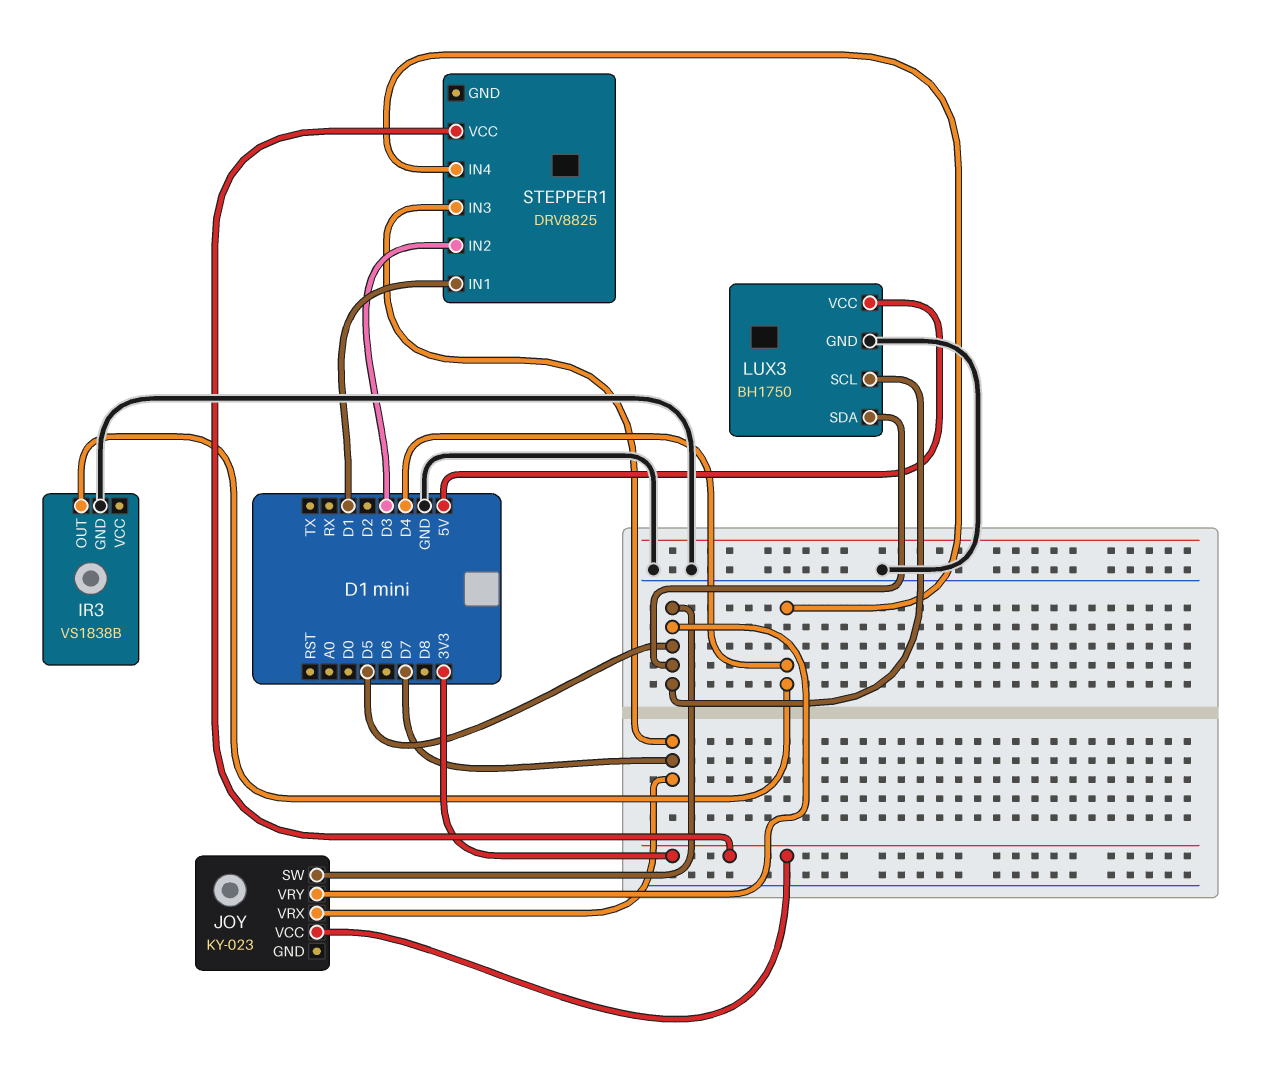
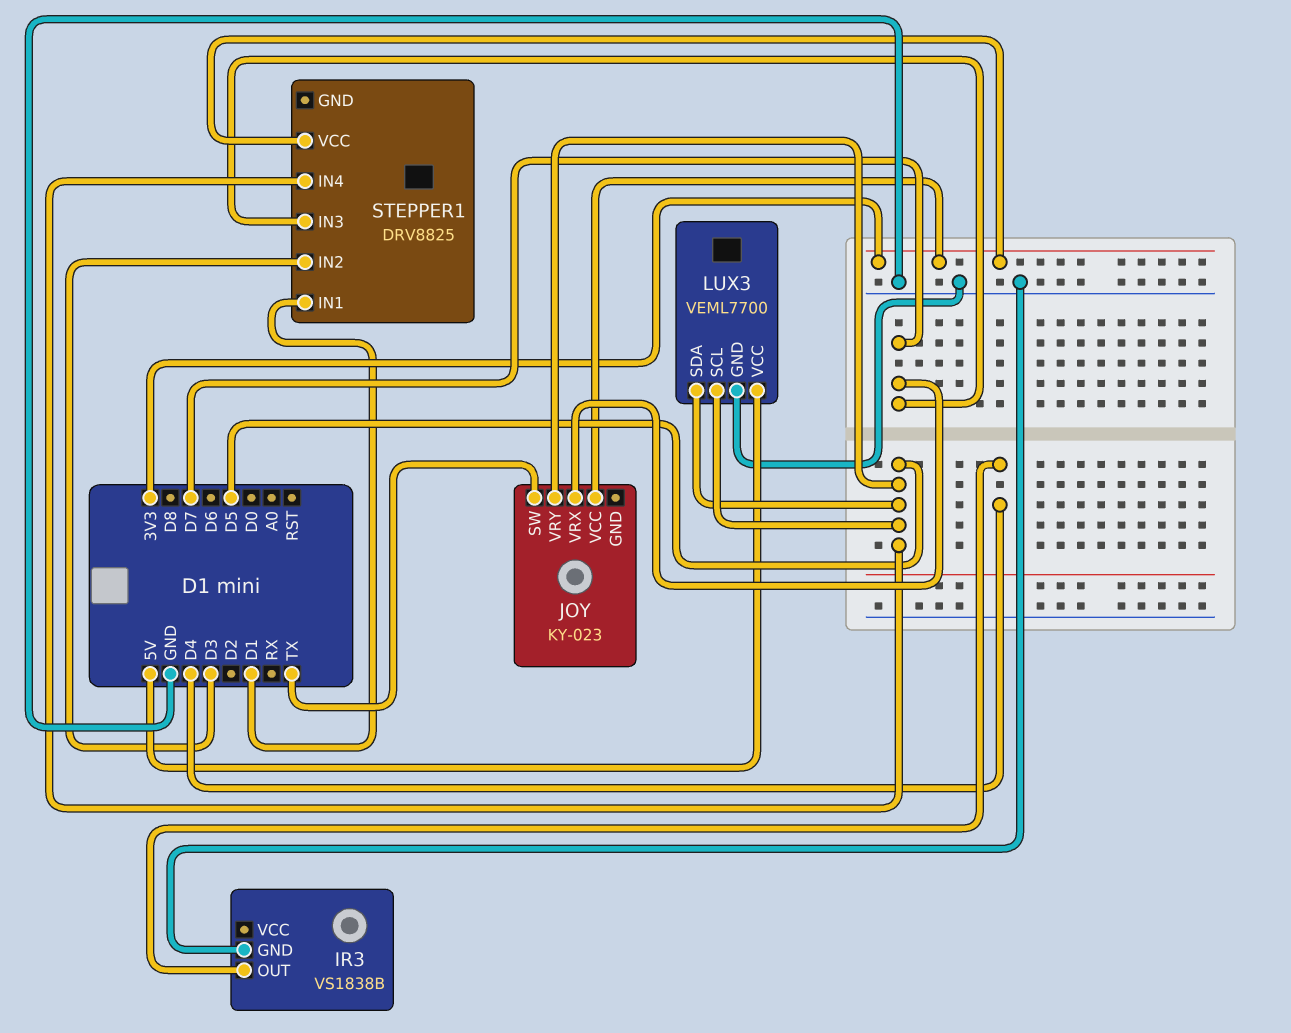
JOY pin SW: D5 -> TX
LUX3: BH1750 -> VEML7700
STEPPER1 pin IN4: D4 -> D5

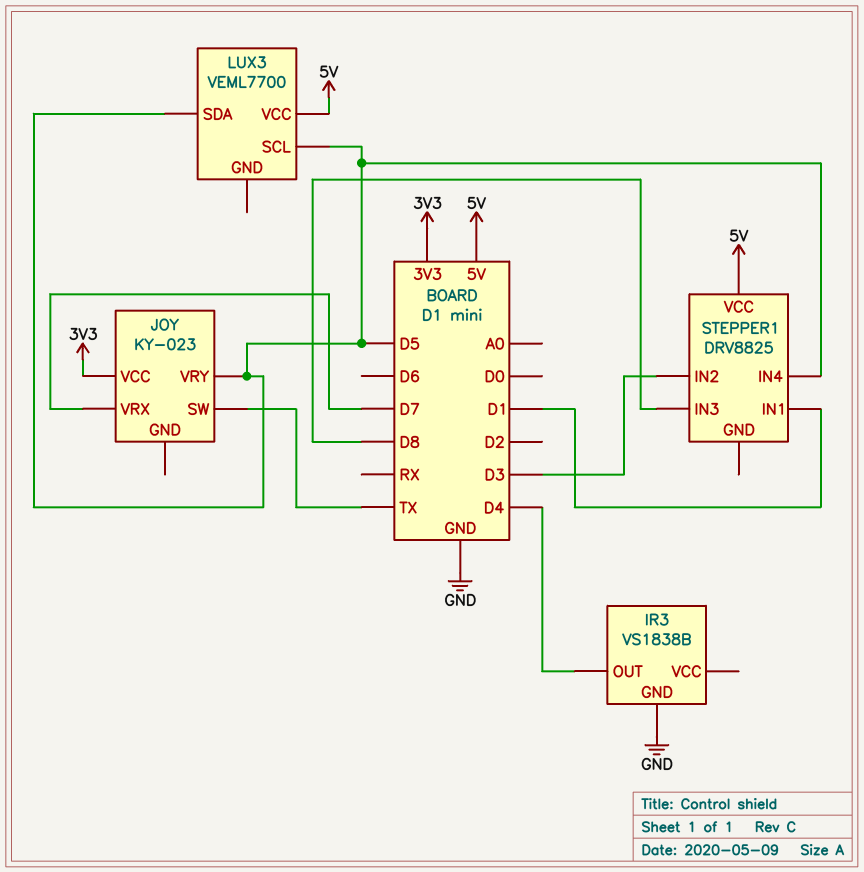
LUX3 pin GND: GND -> none
STEPPER1 pin IN3: D7 -> D8
STEPPER1 pin VCC: 3V3 -> 5V

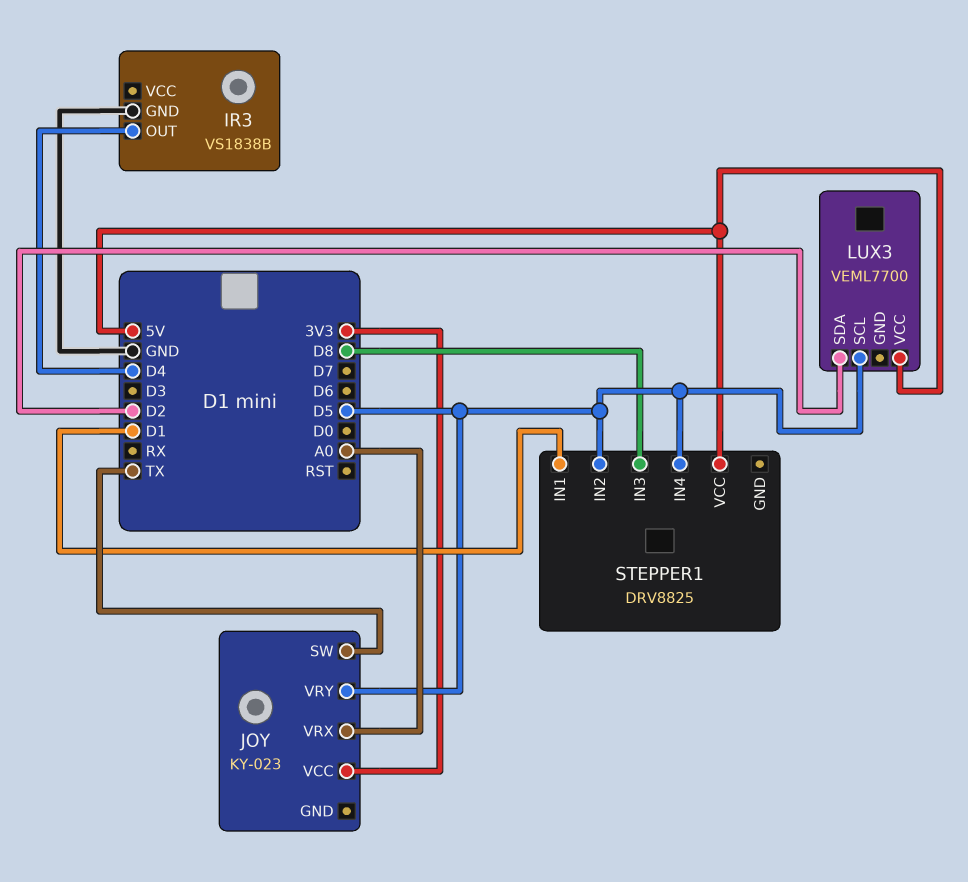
JOY pin VRX: D7 -> A0
LUX3 pin SDA: D5 -> D2
STEPPER1 pin IN2: D3 -> D5

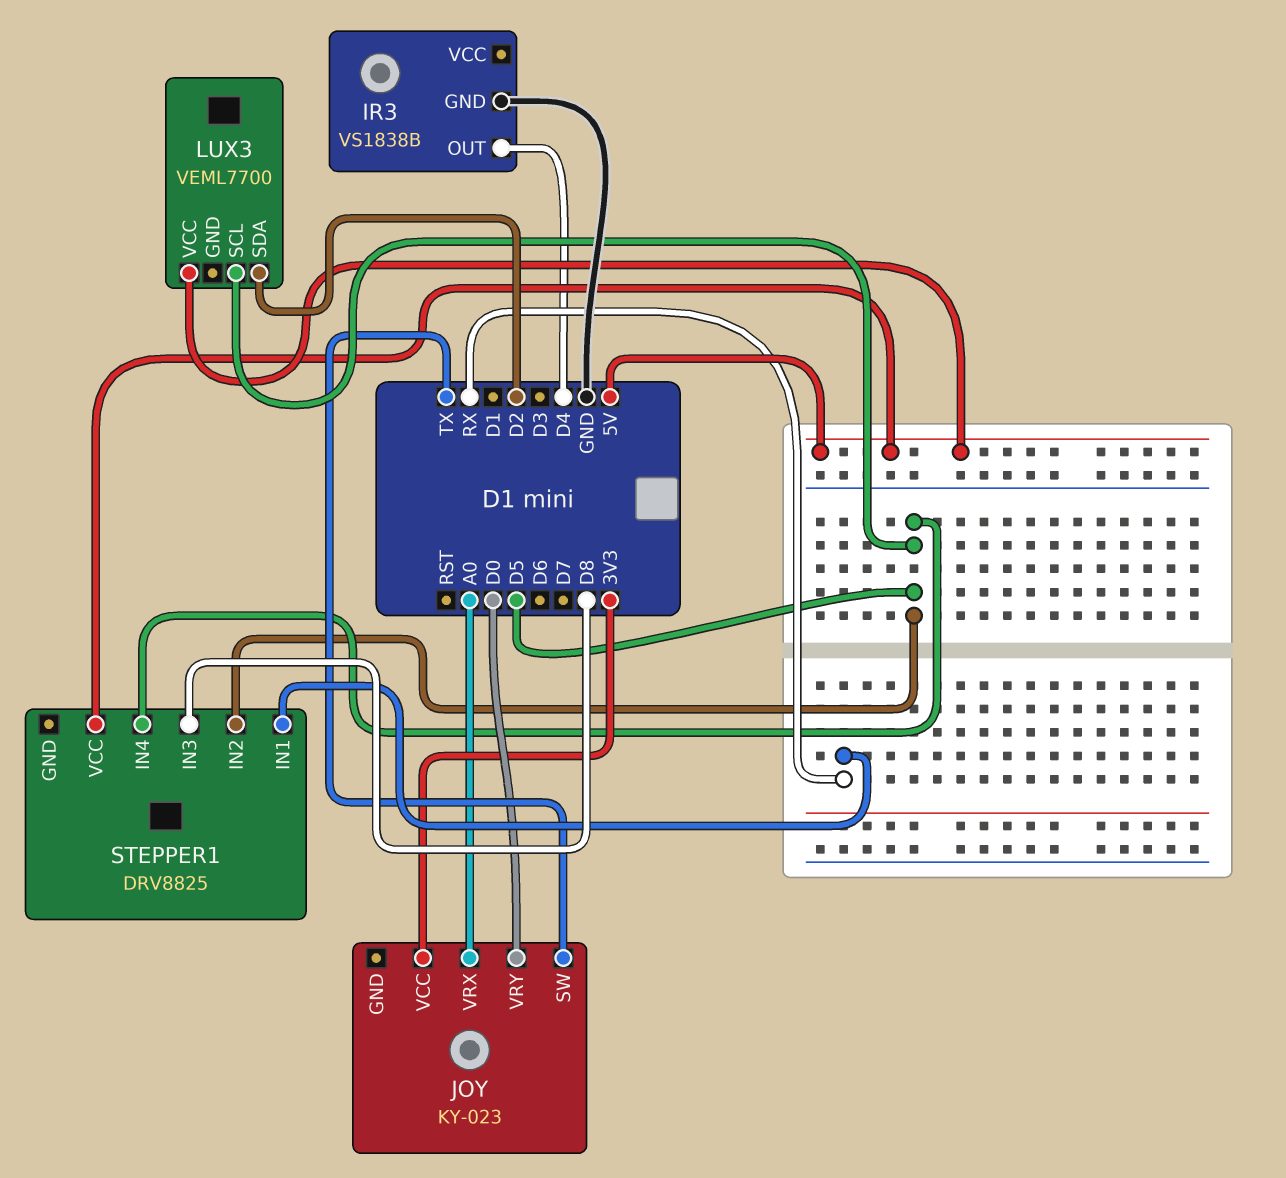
JOY pin VRY: D5 -> D0
STEPPER1 pin IN1: D1 -> RX

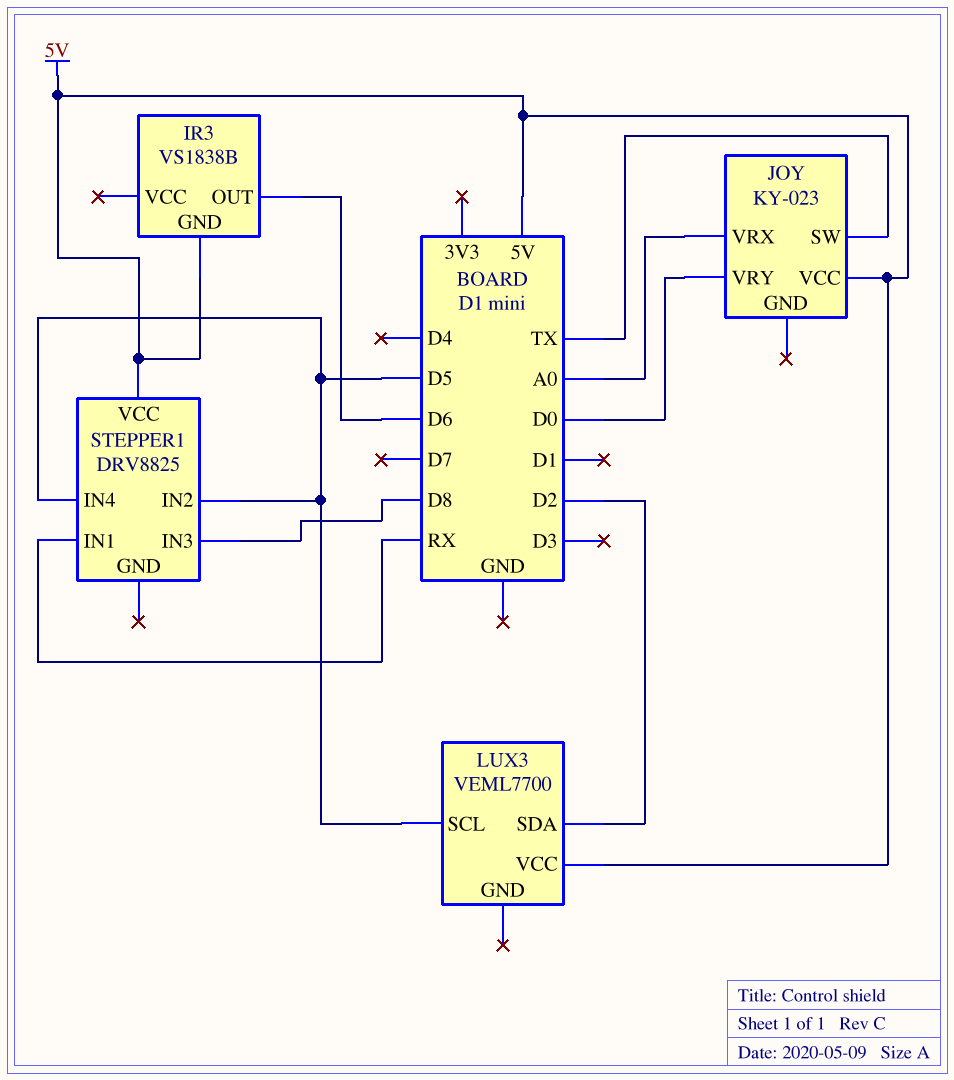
IR3 pin GND: GND -> 5V
IR3 pin OUT: D4 -> D6
JOY pin VCC: 3V3 -> 5V

